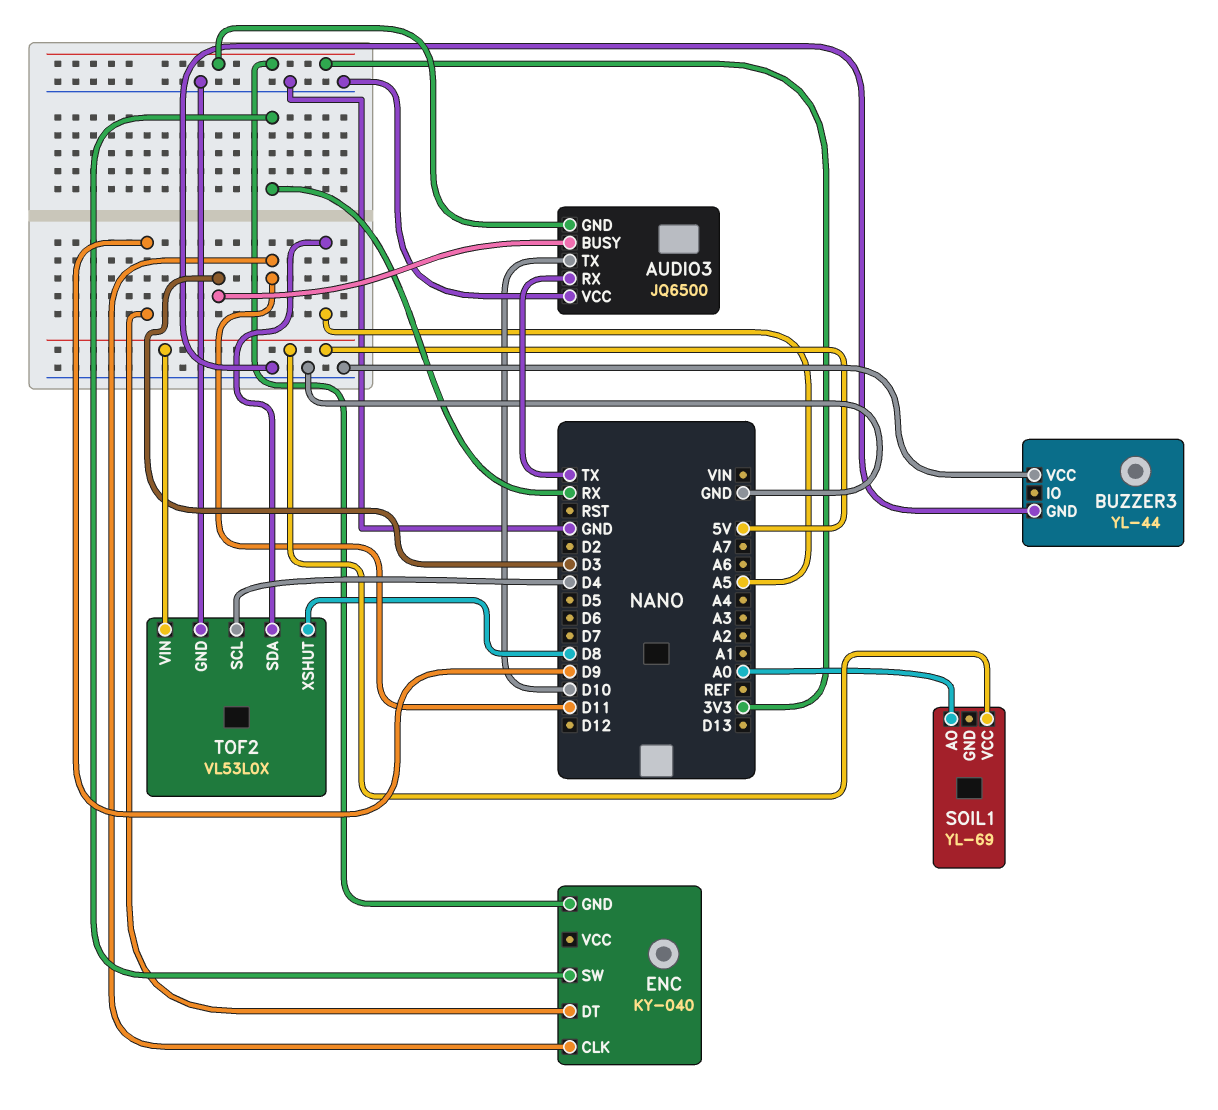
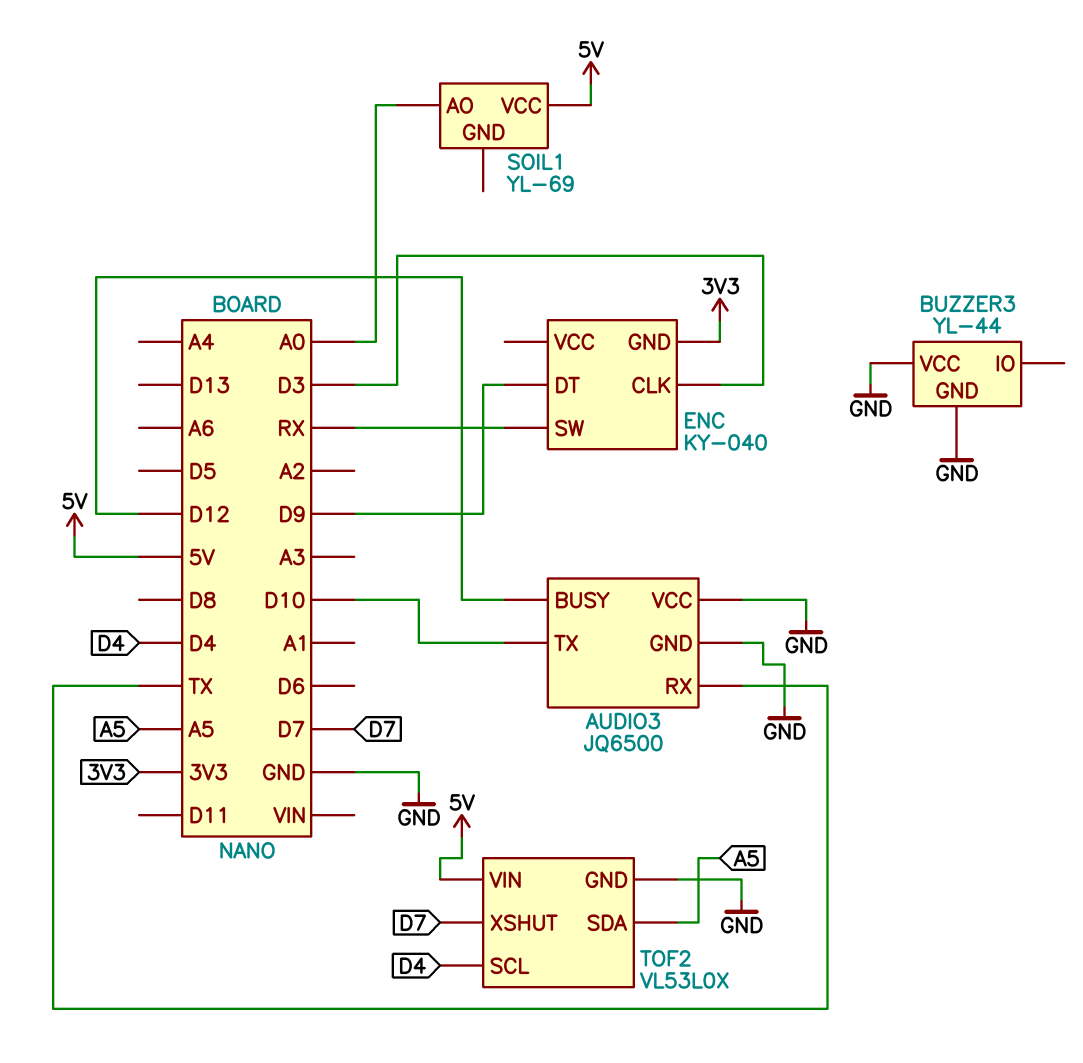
AUDIO3 pin BUSY: D3 -> D12
AUDIO3 pin GND: 3V3 -> GND
ENC pin CLK: D11 -> D3
TOF2 pin XSHUT: D8 -> D7

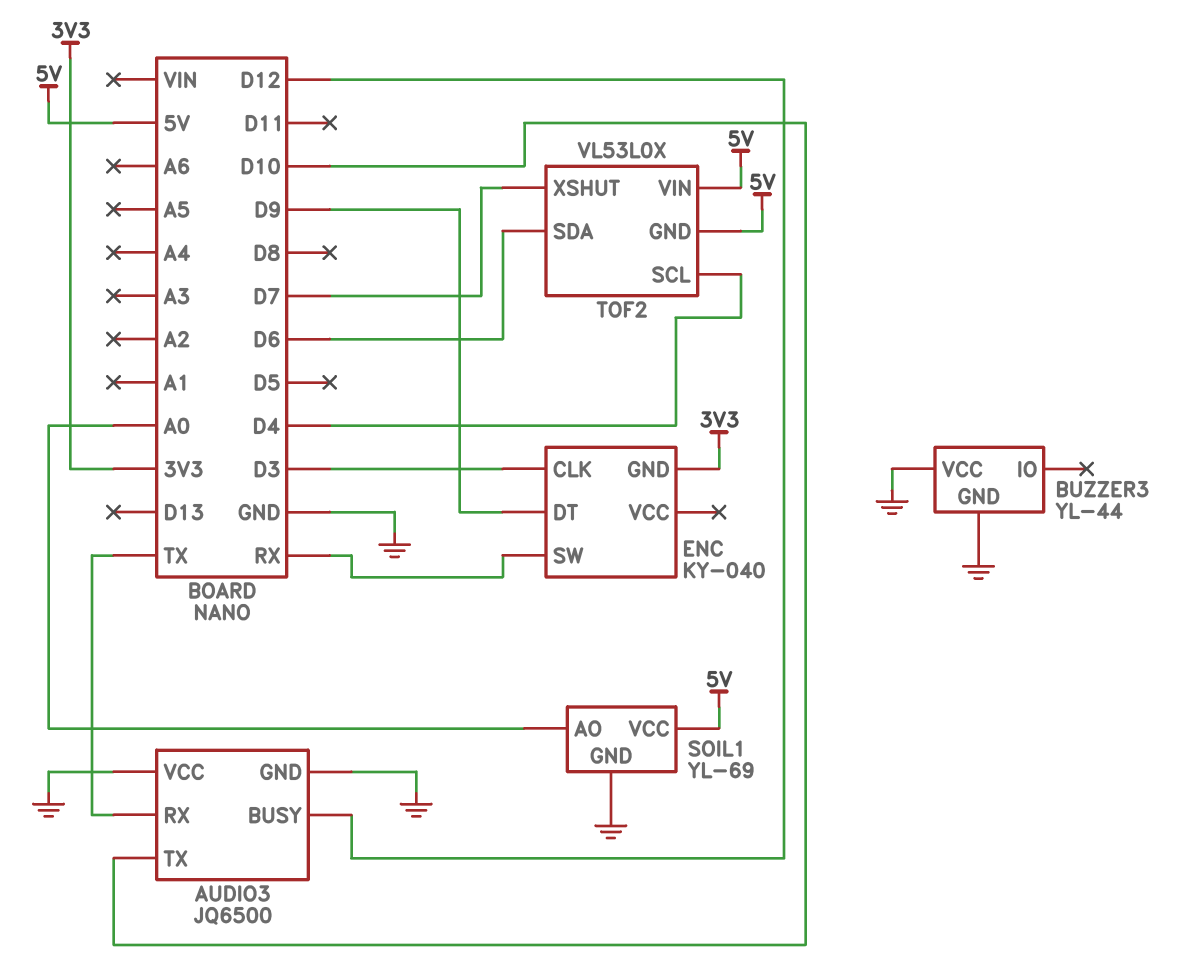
SOIL1 pin GND: none -> GND
TOF2 pin GND: GND -> 5V
TOF2 pin SDA: A5 -> D6

